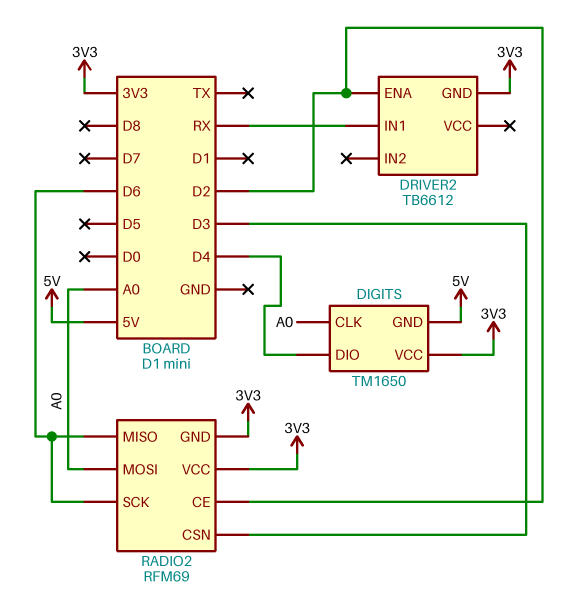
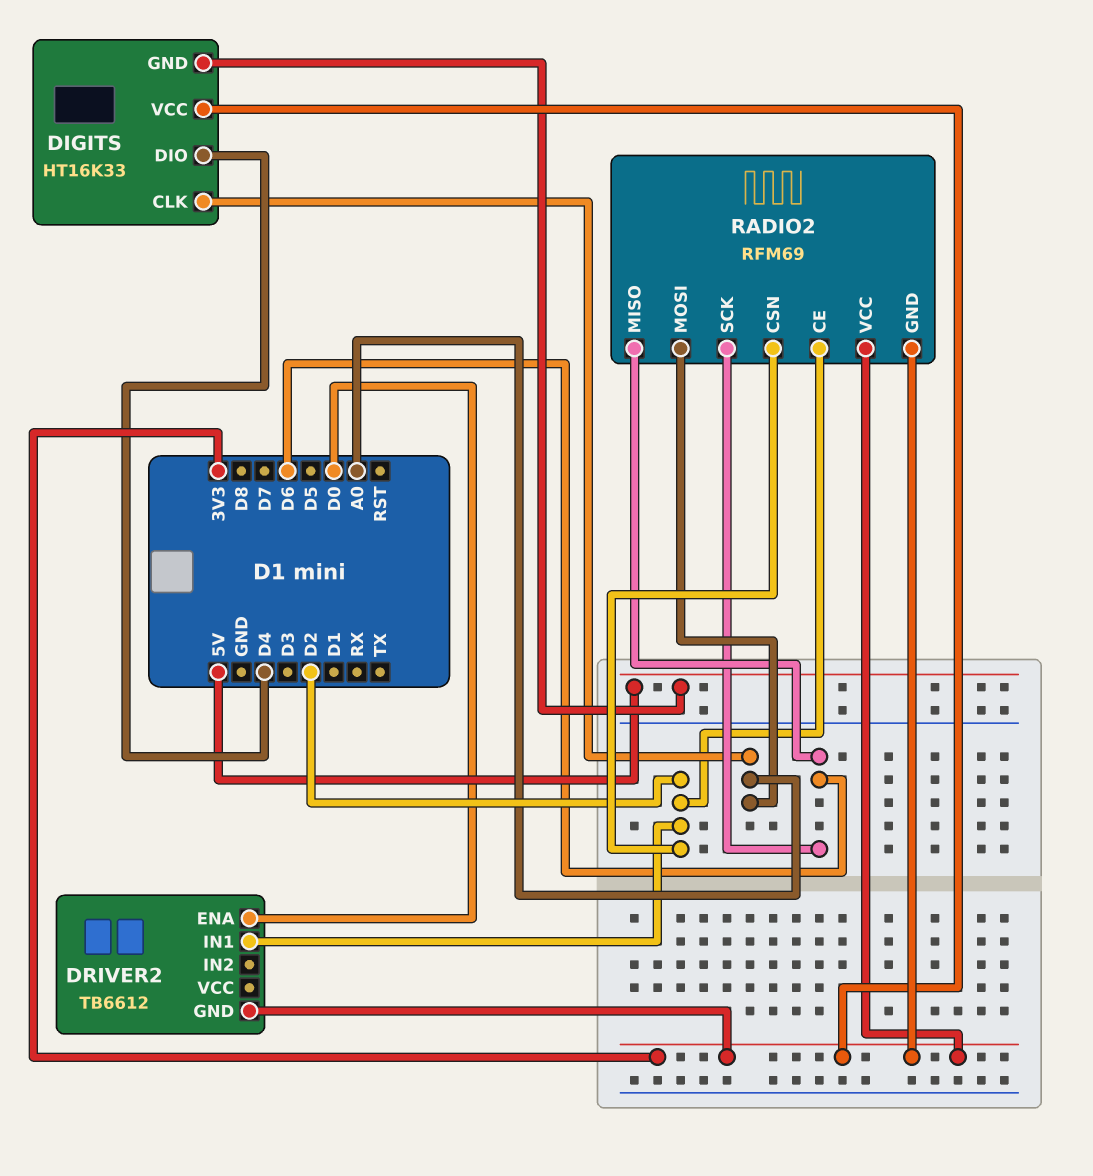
DIGITS: TM1650 -> HT16K33
DRIVER2 pin ENA: D2 -> D0
DRIVER2 pin IN1: RX -> D2
RADIO2 pin CSN: D3 -> D2

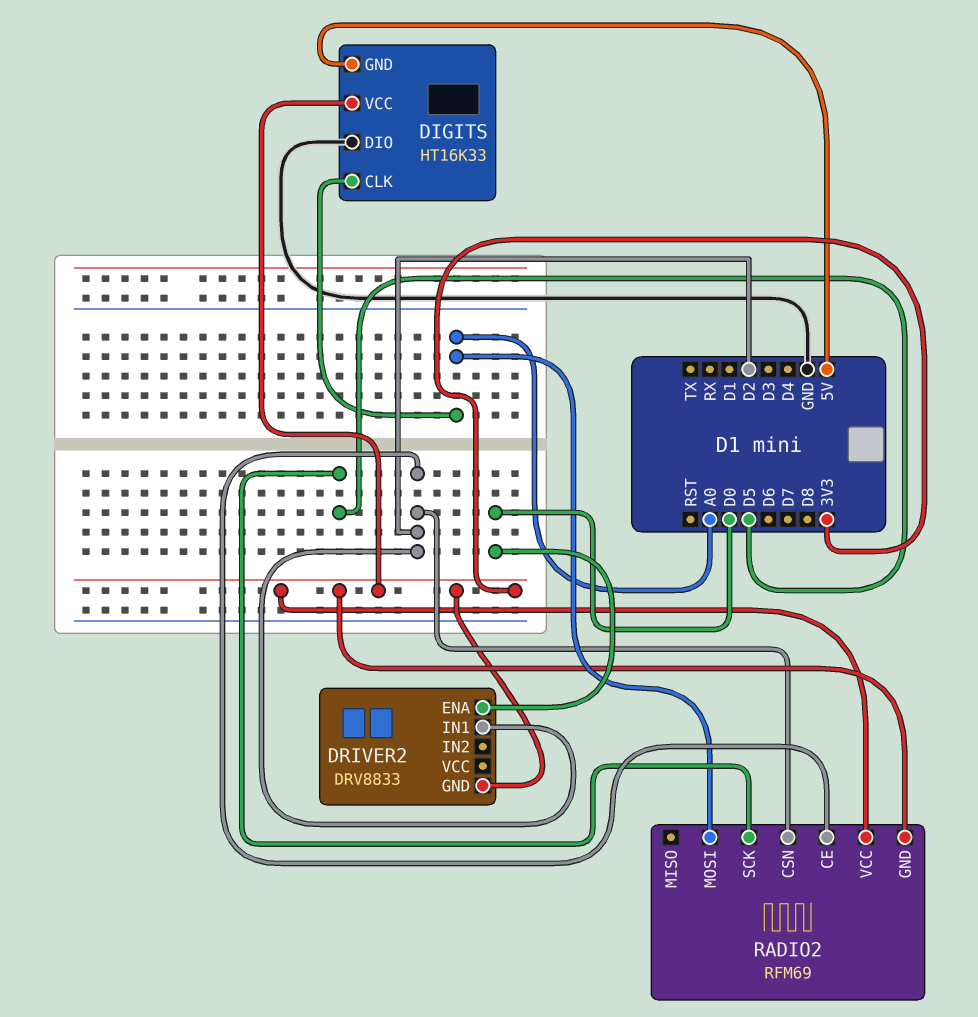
DIGITS pin DIO: D4 -> GND
DRIVER2: TB6612 -> DRV8833
RADIO2 pin MISO: D6 -> none
RADIO2 pin SCK: D6 -> D5

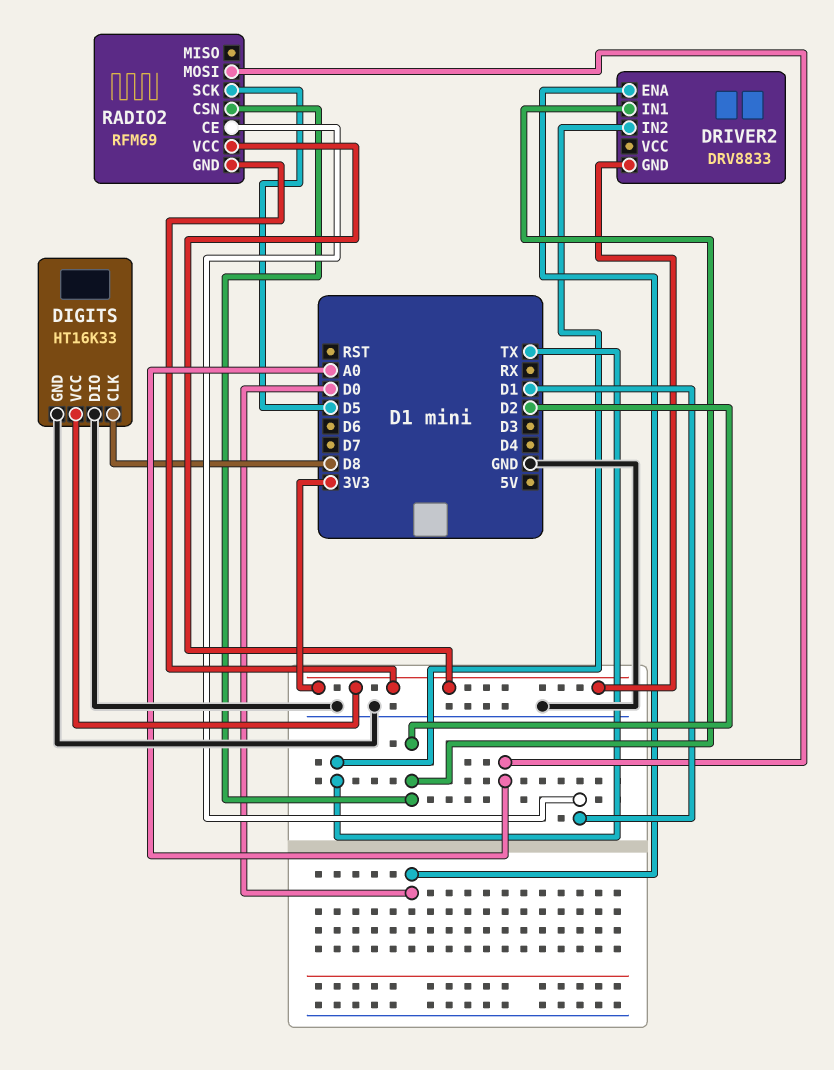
DIGITS pin CLK: A0 -> D8
DIGITS pin GND: 5V -> GND
DRIVER2 pin IN2: none -> TX
RADIO2 pin CE: D2 -> D1

